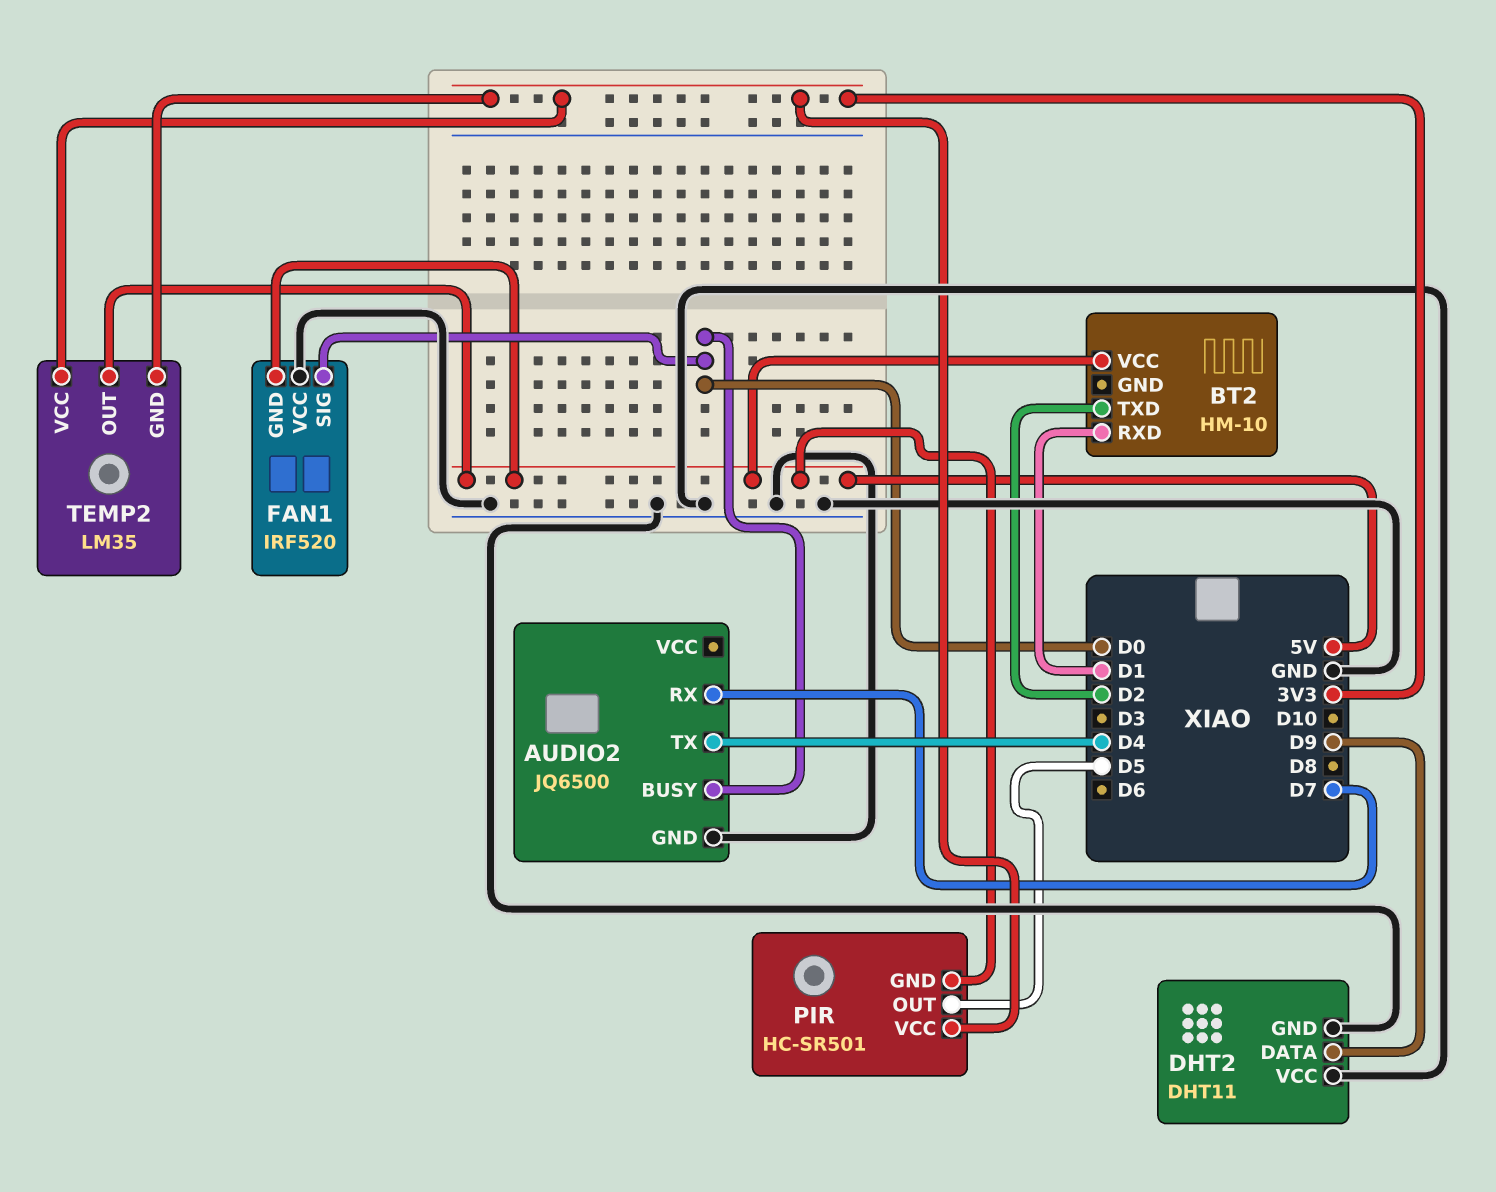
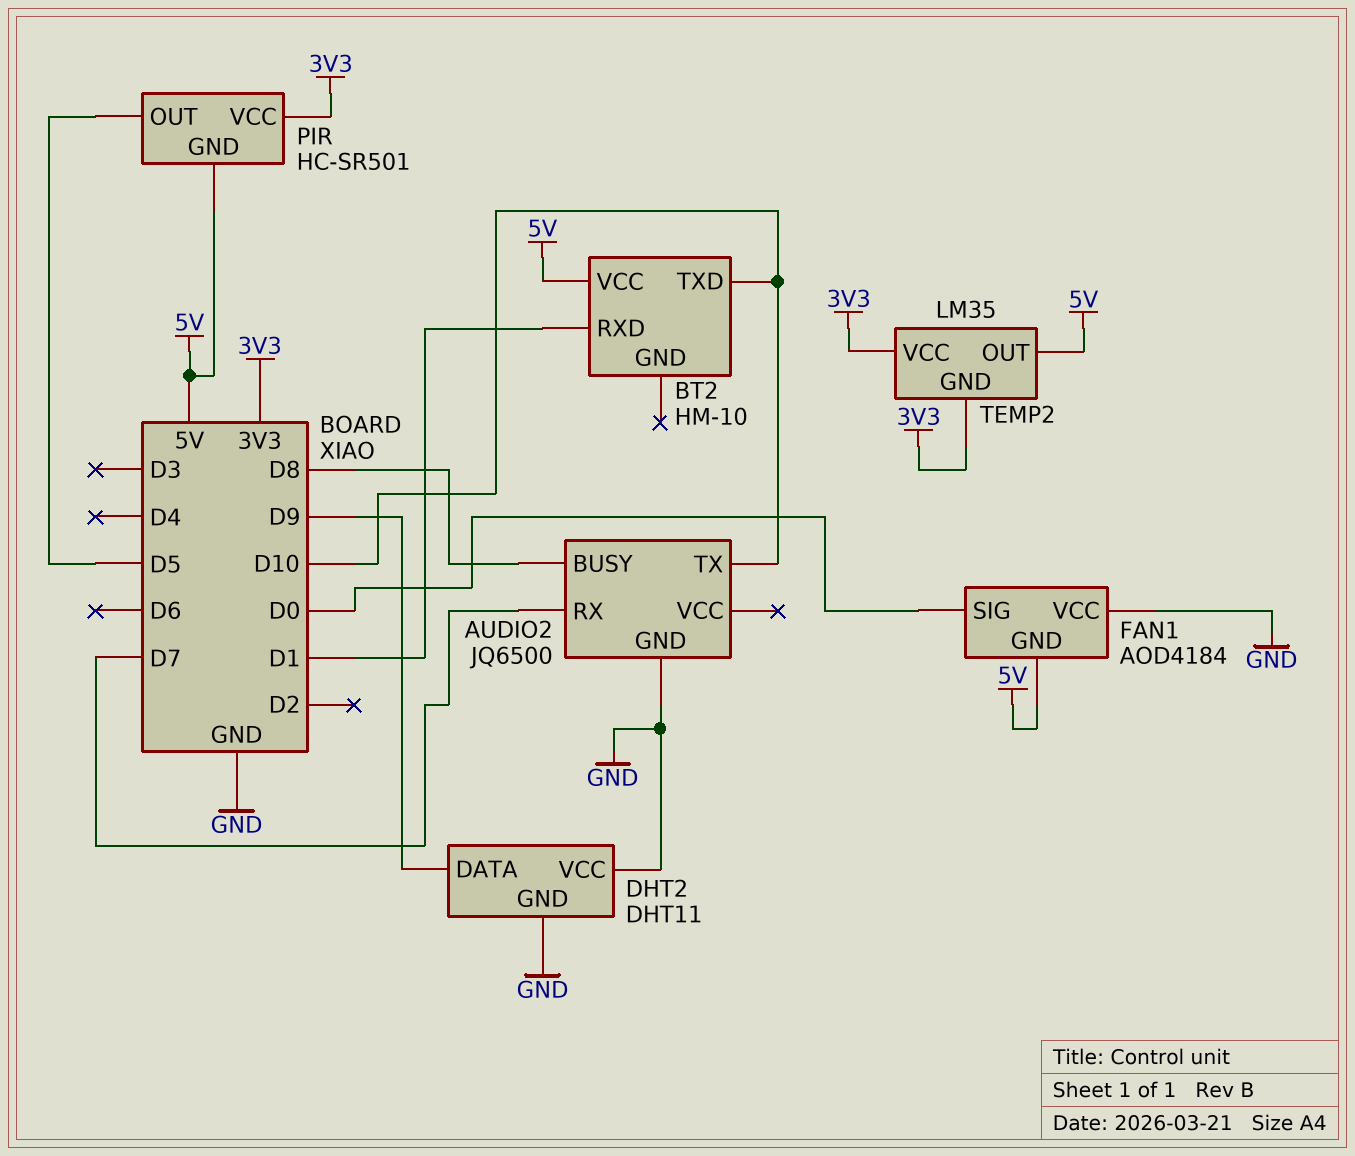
AUDIO2 pin BUSY: D0 -> D8
AUDIO2 pin TX: D4 -> D10
BT2 pin TXD: D2 -> D10
FAN1: IRF520 -> AOD4184

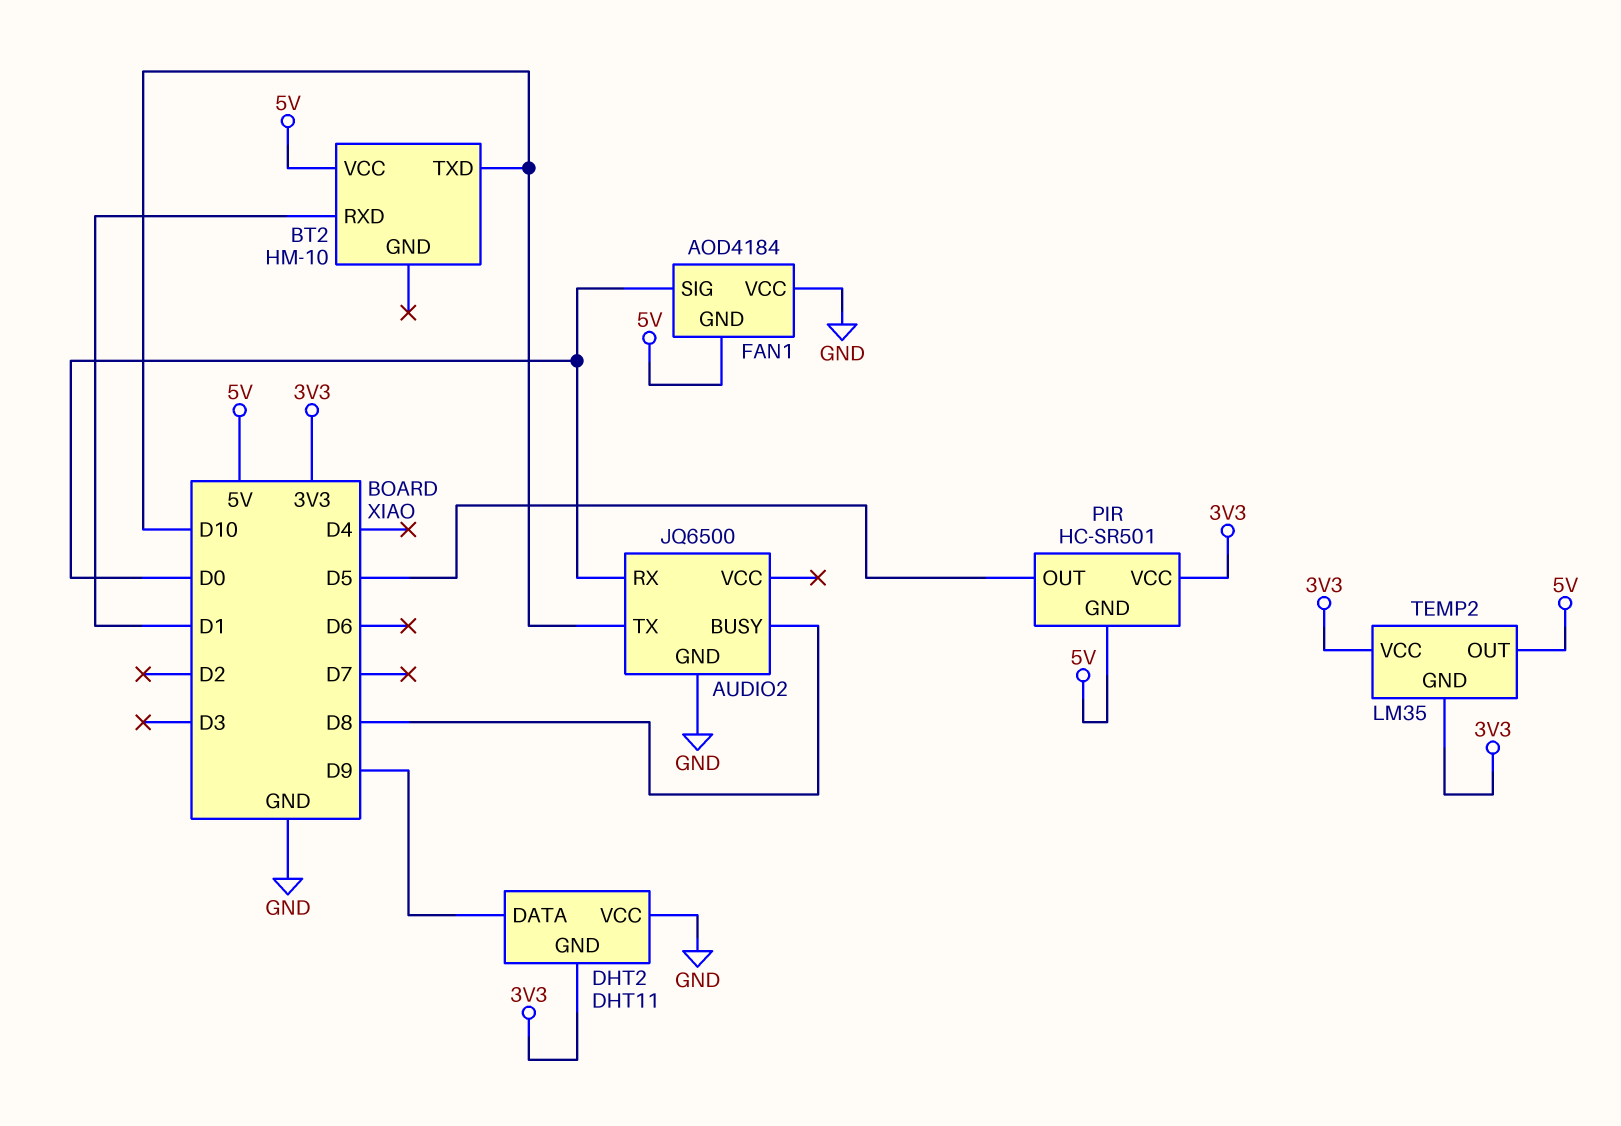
AUDIO2 pin RX: D7 -> D0
DHT2 pin GND: GND -> 3V3

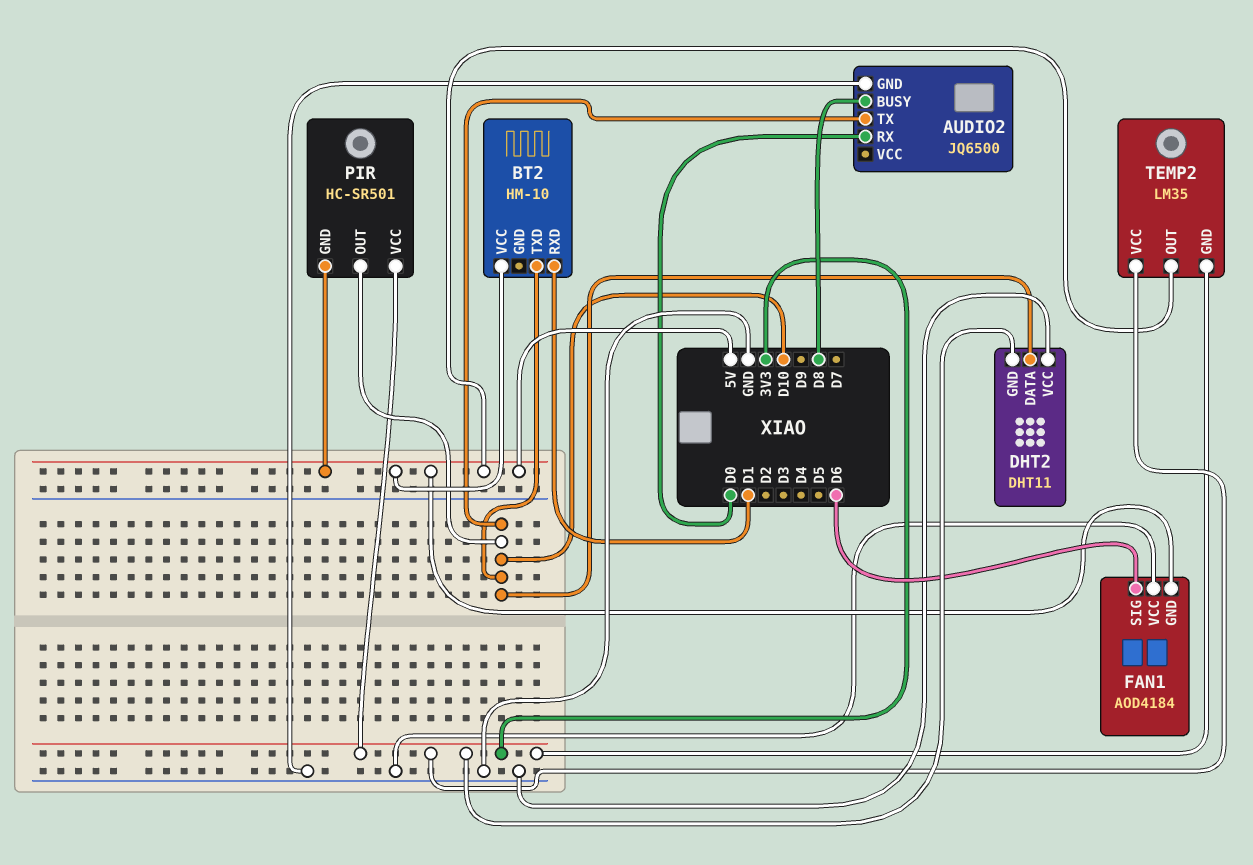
DHT2 pin DATA: D9 -> D10
FAN1 pin SIG: D0 -> D6
PIR pin OUT: D5 -> D10

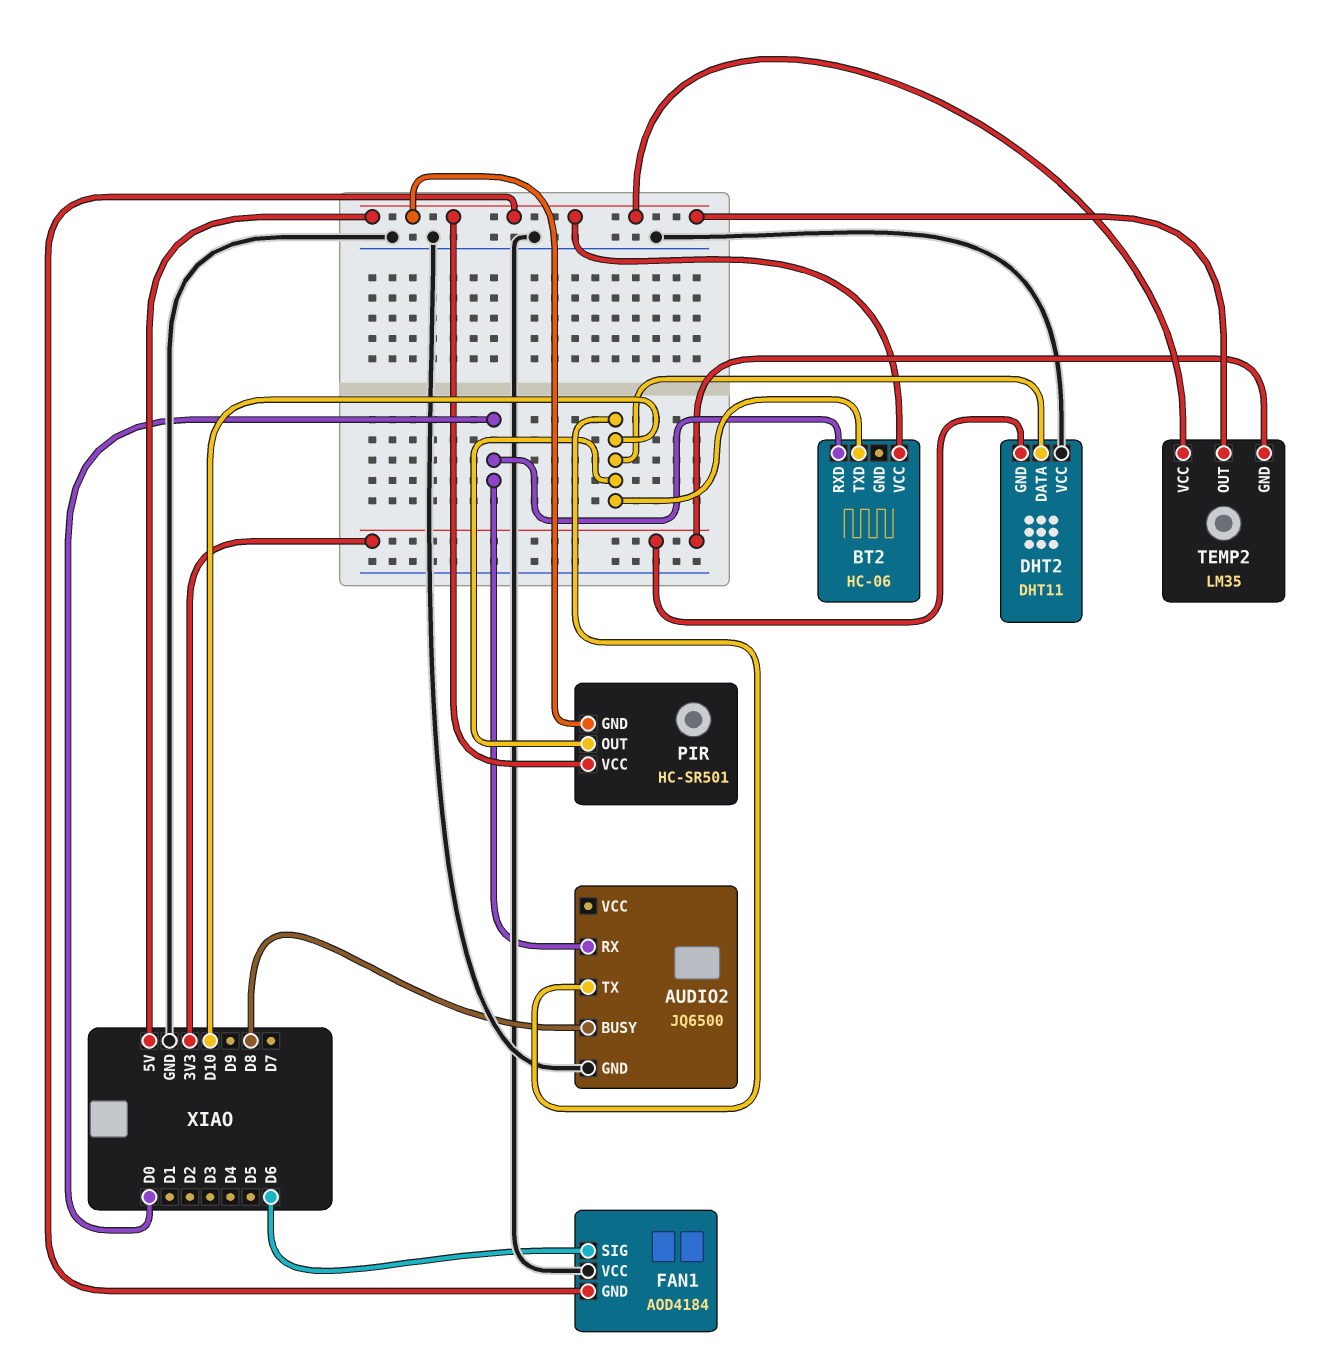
BT2: HM-10 -> HC-06
BT2 pin RXD: D1 -> D0
PIR pin VCC: 3V3 -> 5V
TEMP2 pin VCC: 3V3 -> 5V

